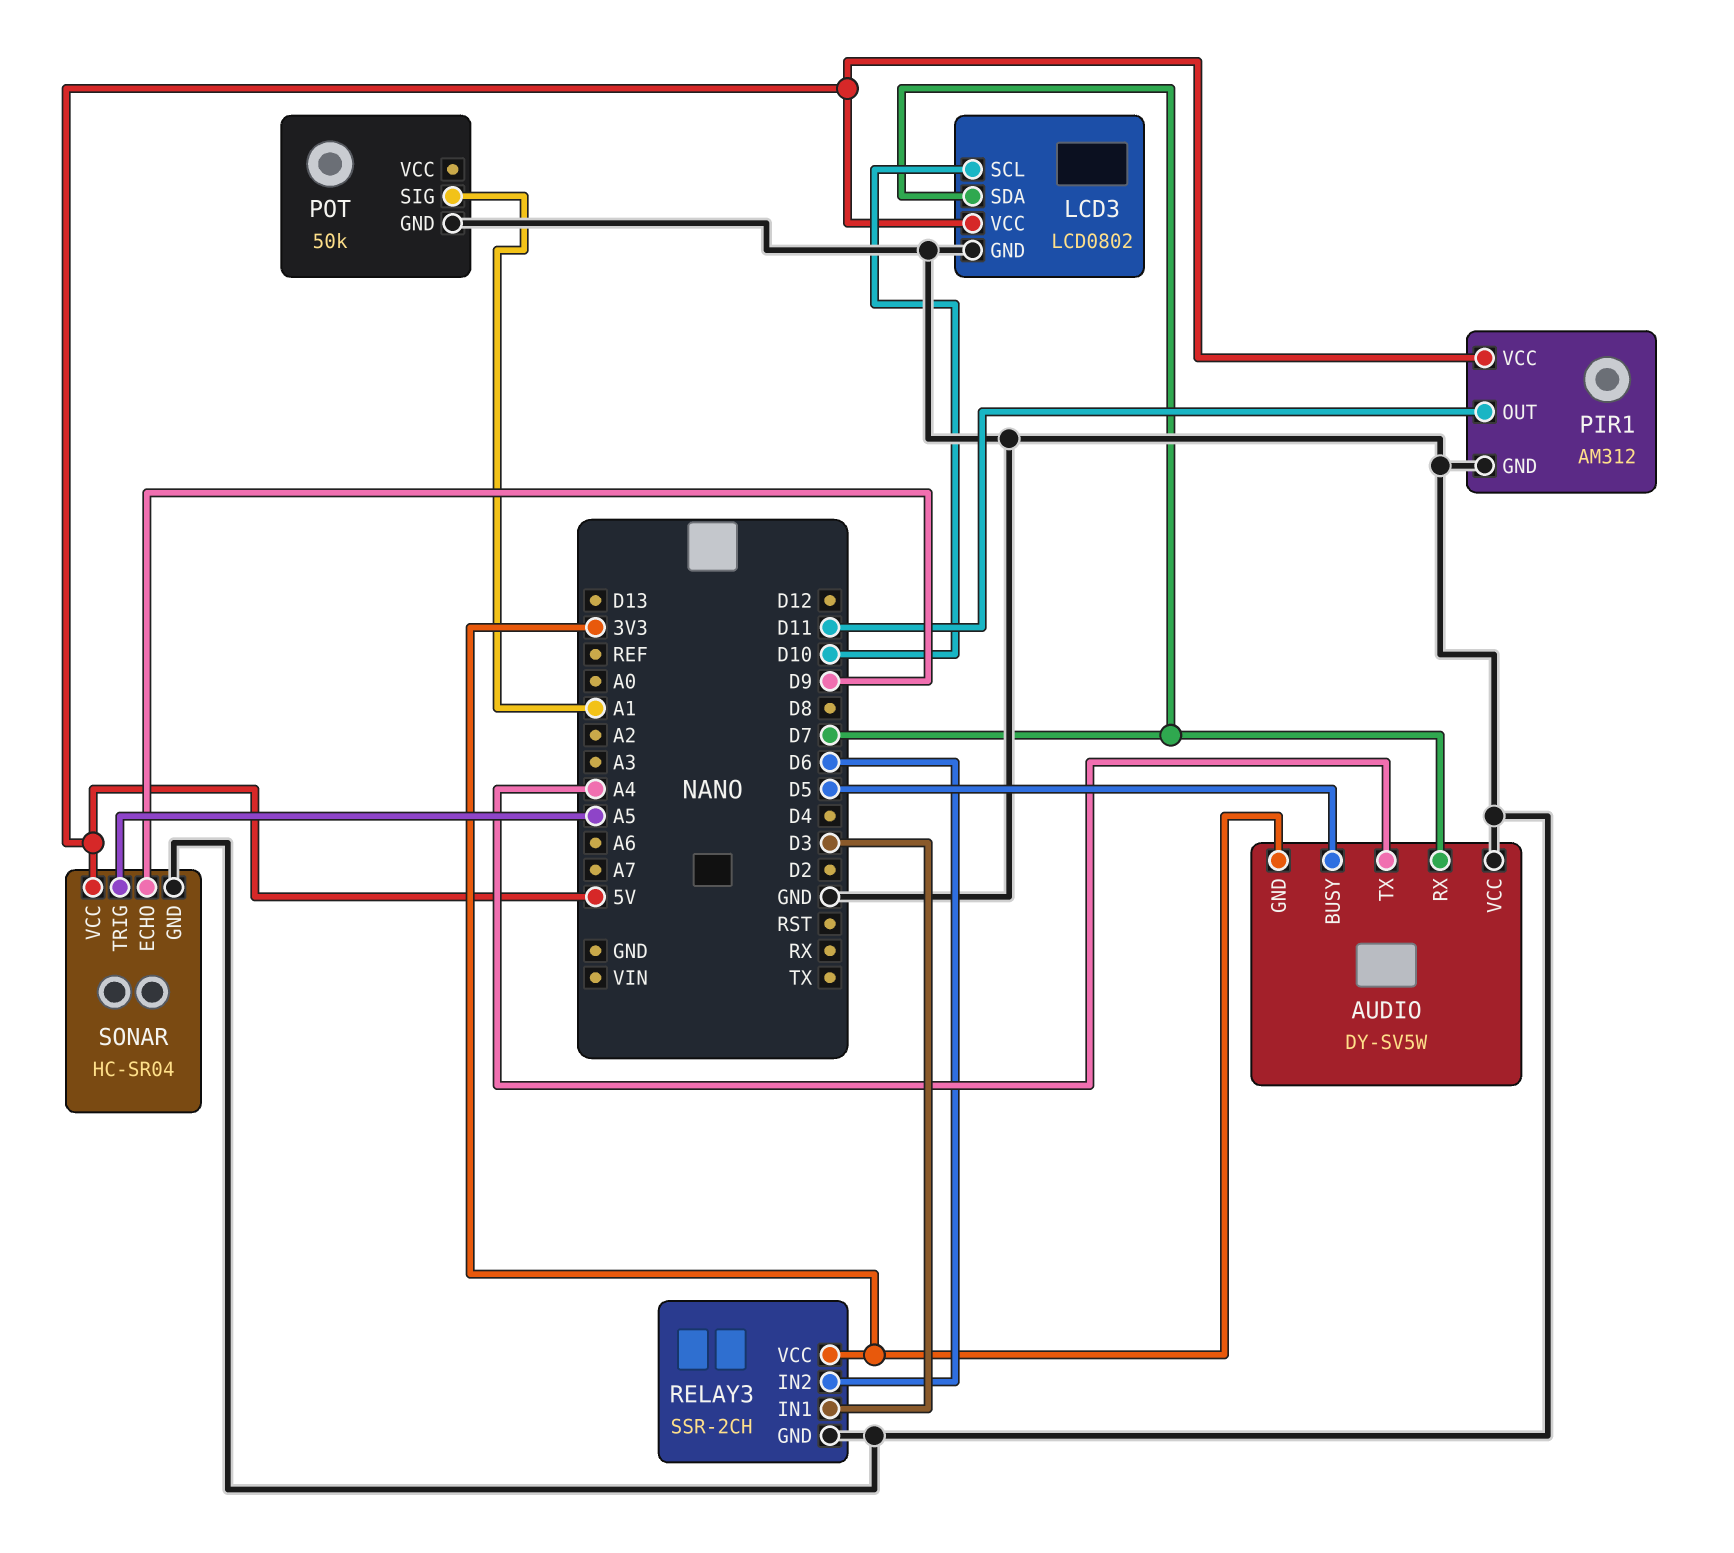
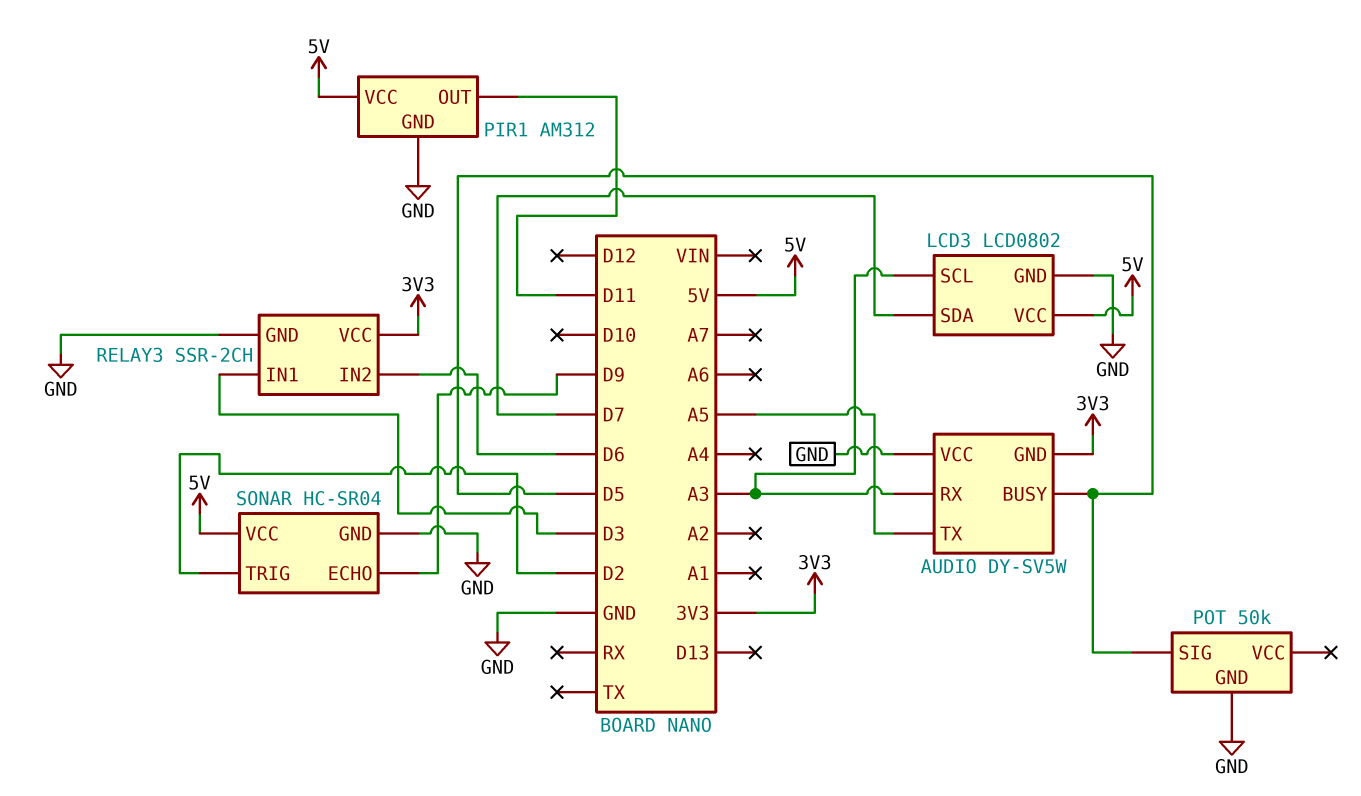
AUDIO pin RX: D7 -> A3
AUDIO pin TX: A4 -> A5
LCD3 pin SCL: D10 -> A3
POT pin SIG: A1 -> D5
SONAR pin TRIG: A5 -> D2

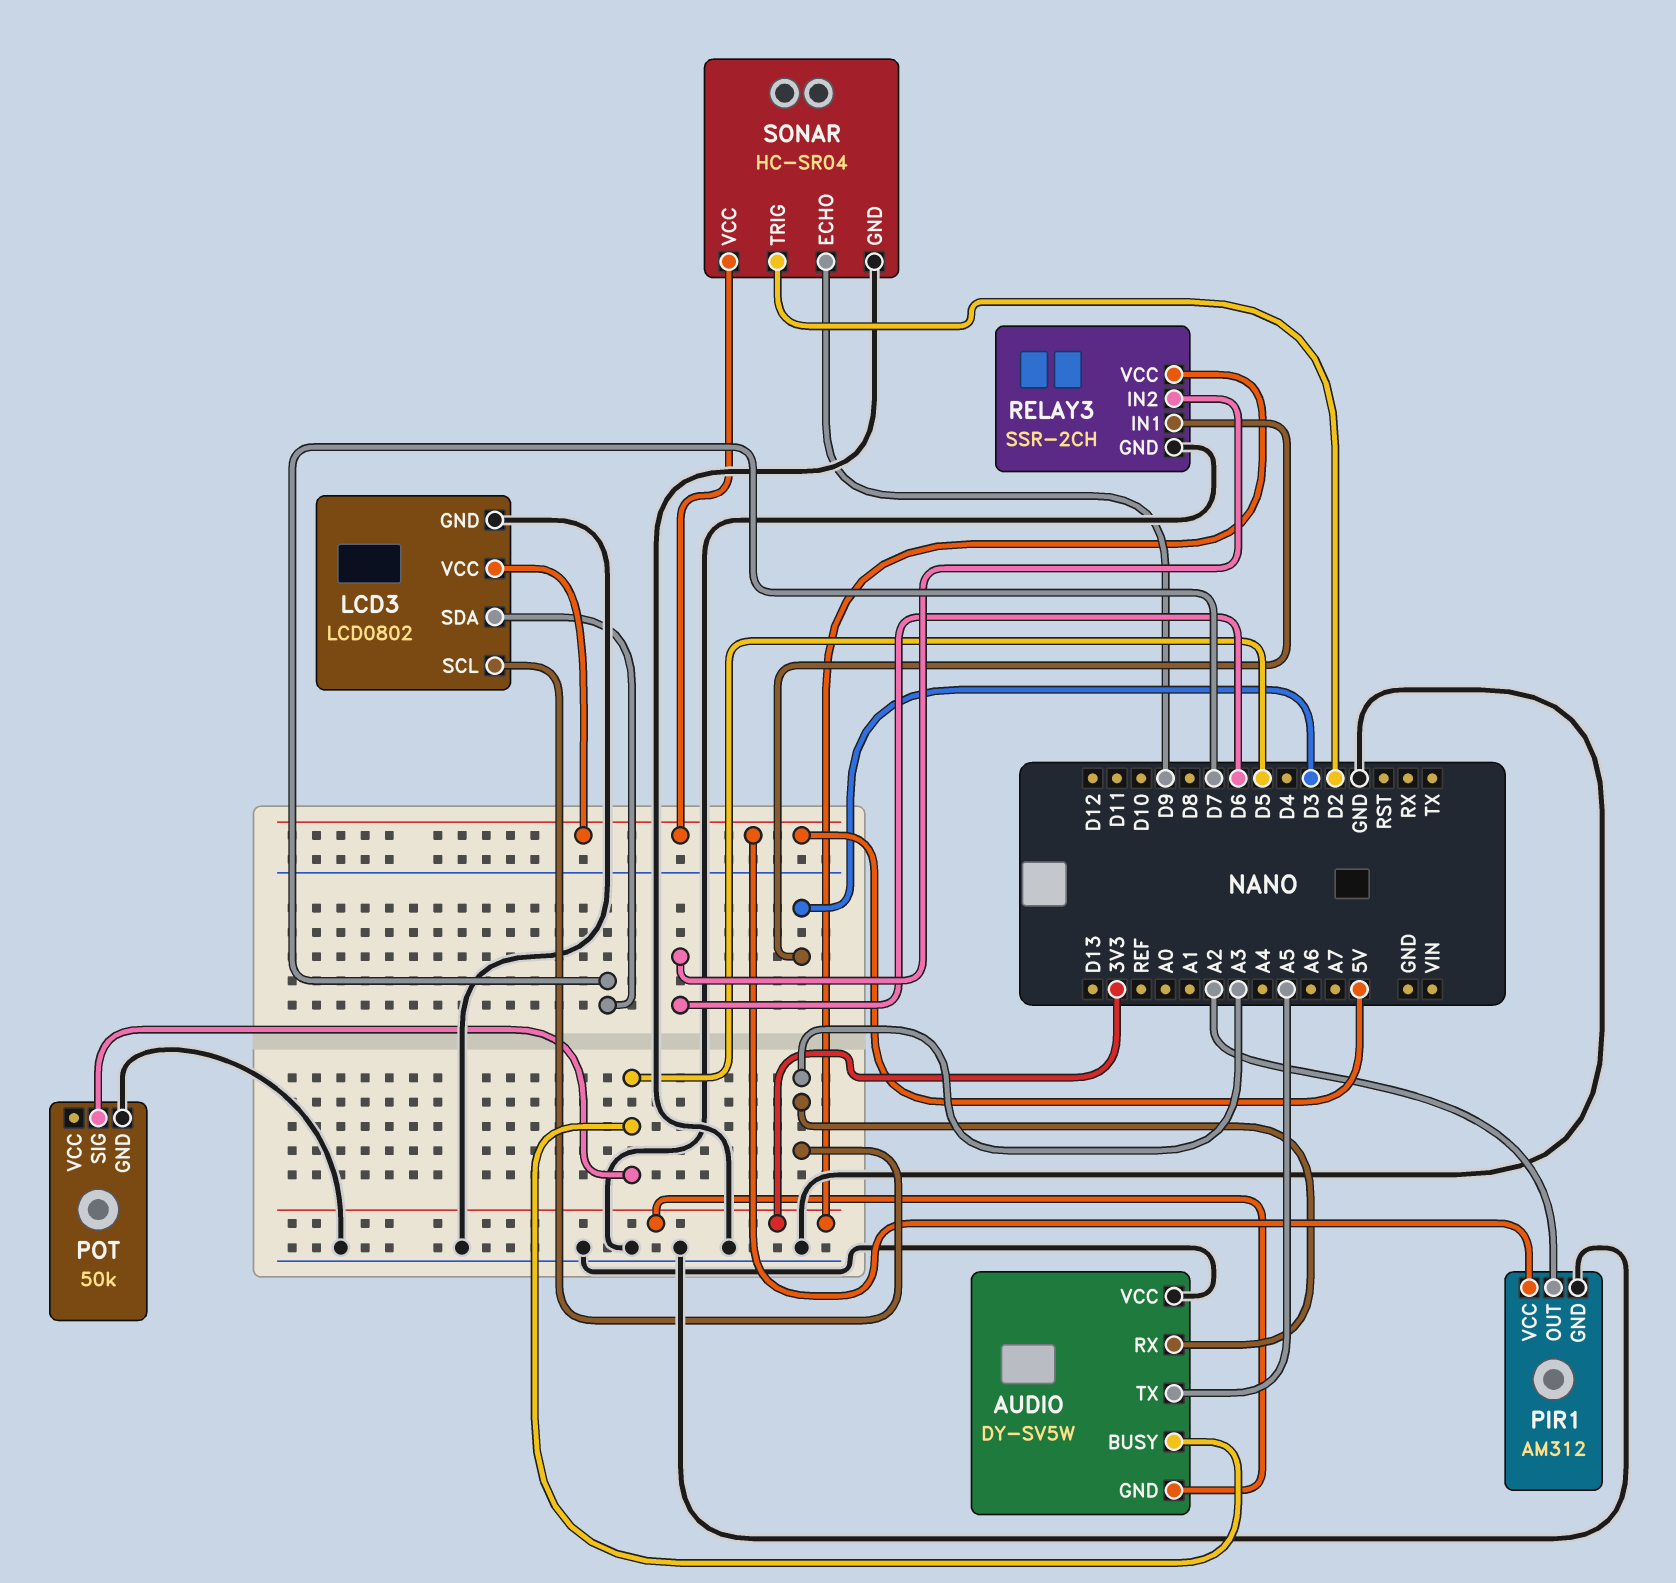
PIR1 pin OUT: D11 -> A2

